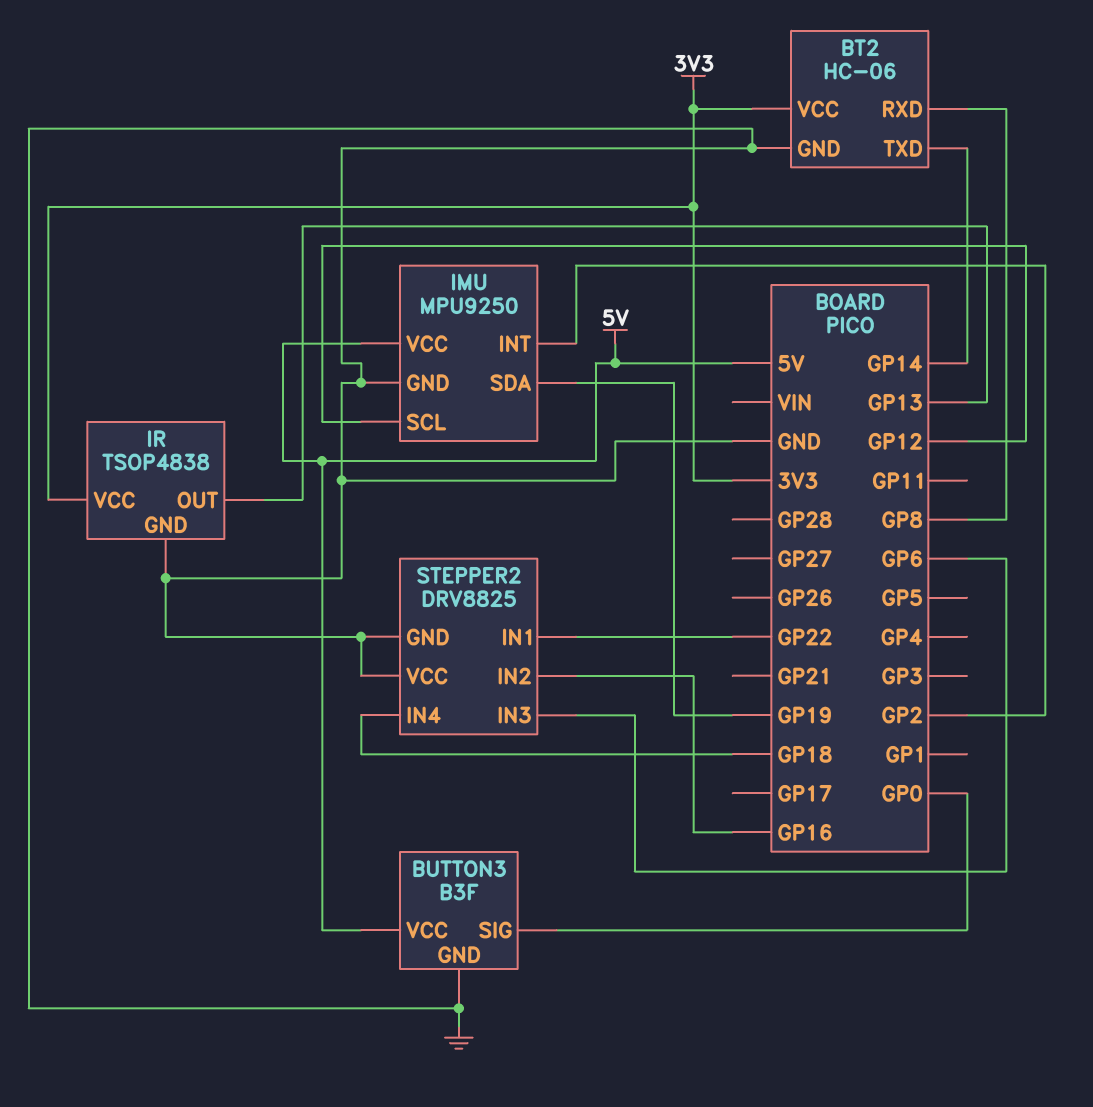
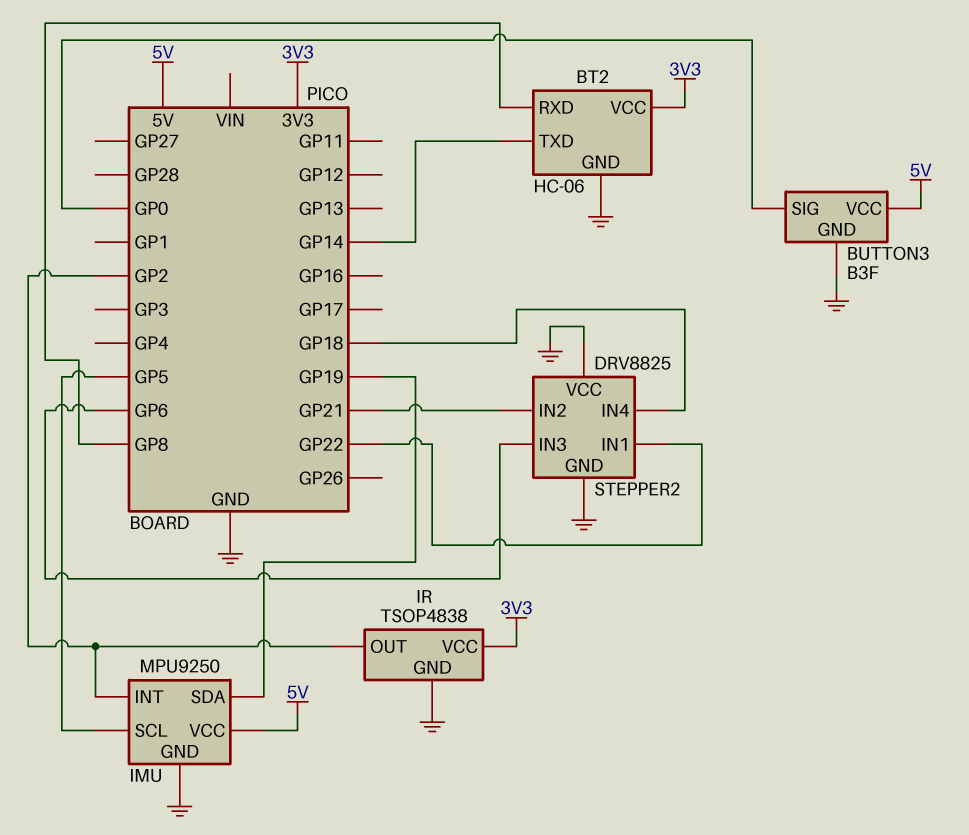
IMU pin SCL: GP12 -> GP5
IR pin OUT: GP13 -> GP2
STEPPER2 pin IN2: GP16 -> GP21

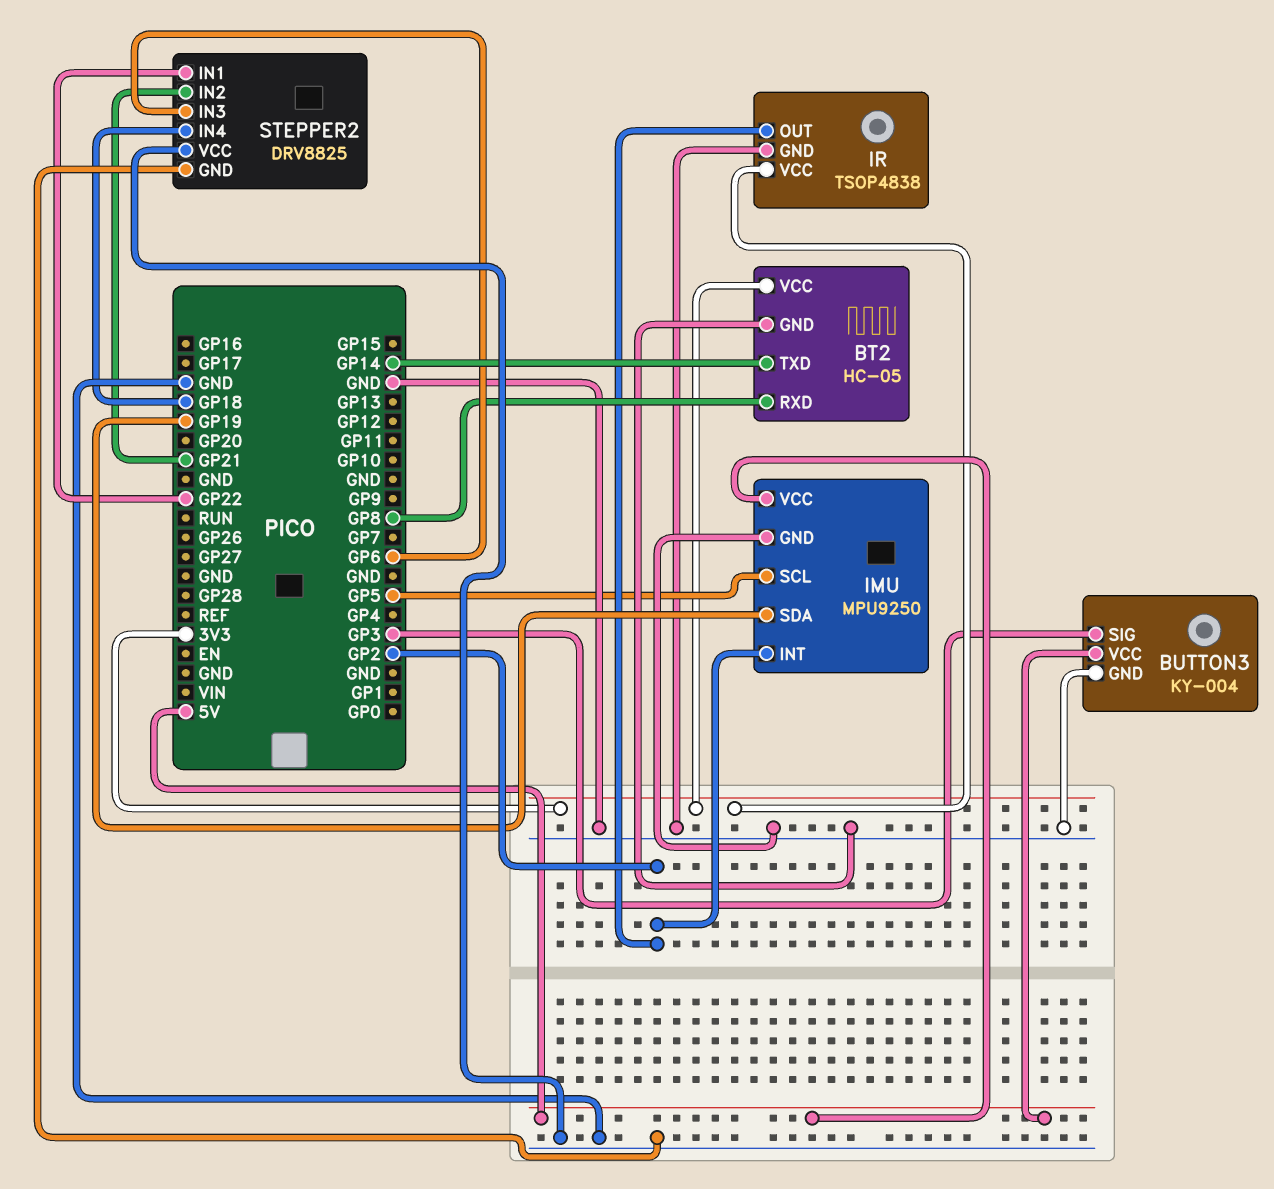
BT2: HC-06 -> HC-05
BUTTON3: B3F -> KY-004
BUTTON3 pin SIG: GP0 -> GP3

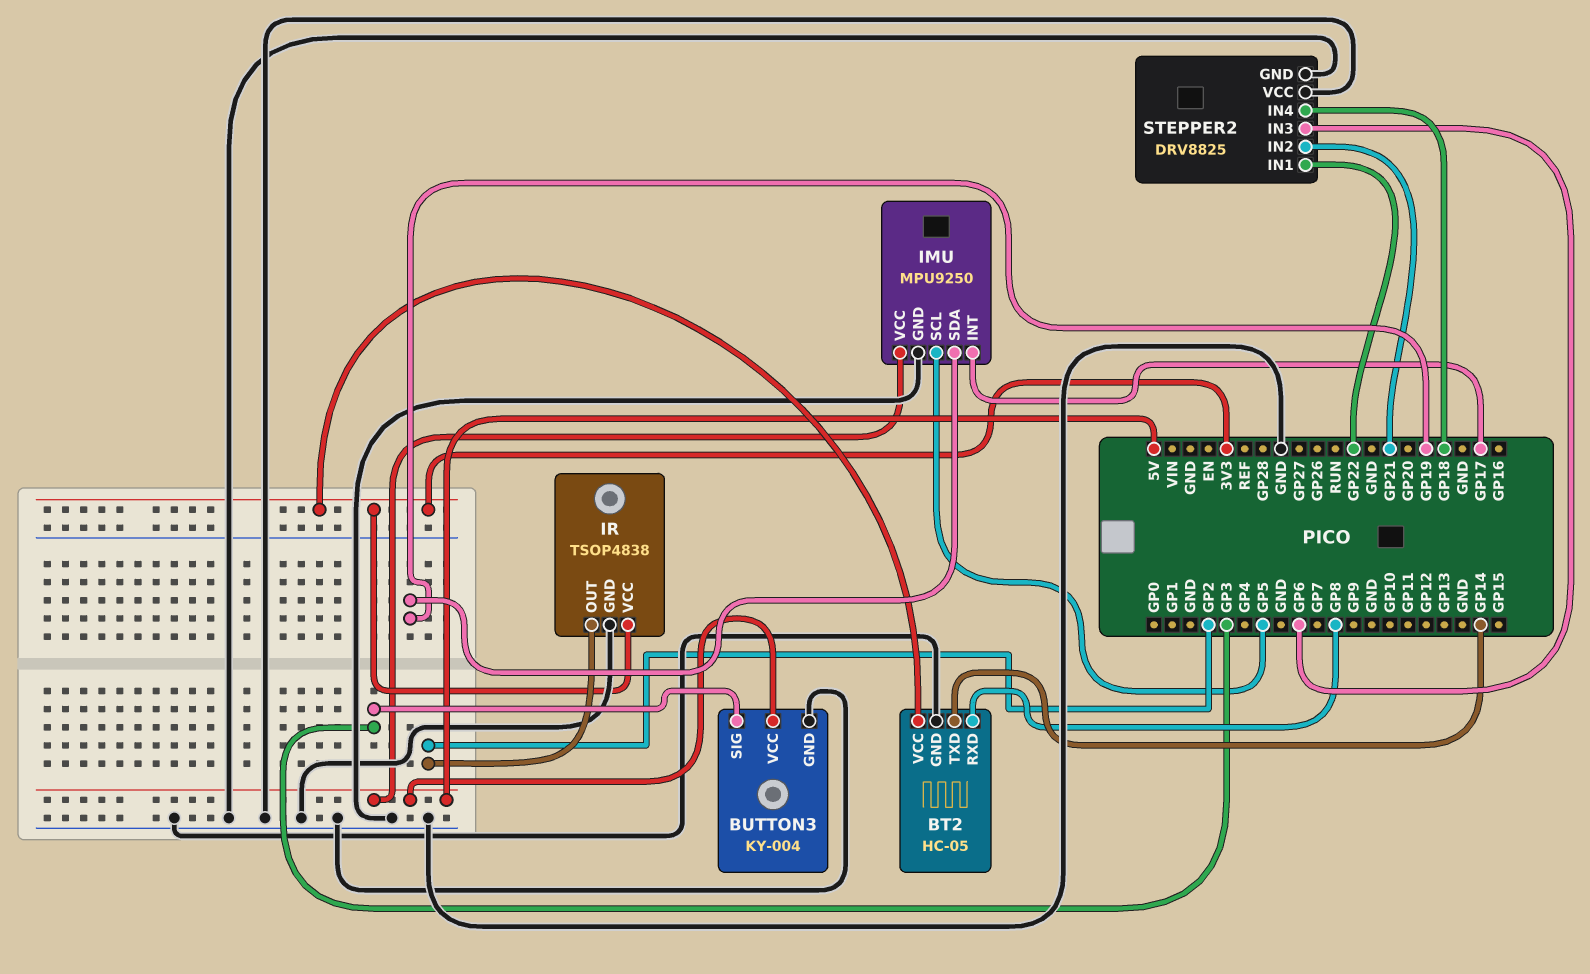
IMU pin INT: GP2 -> GP17

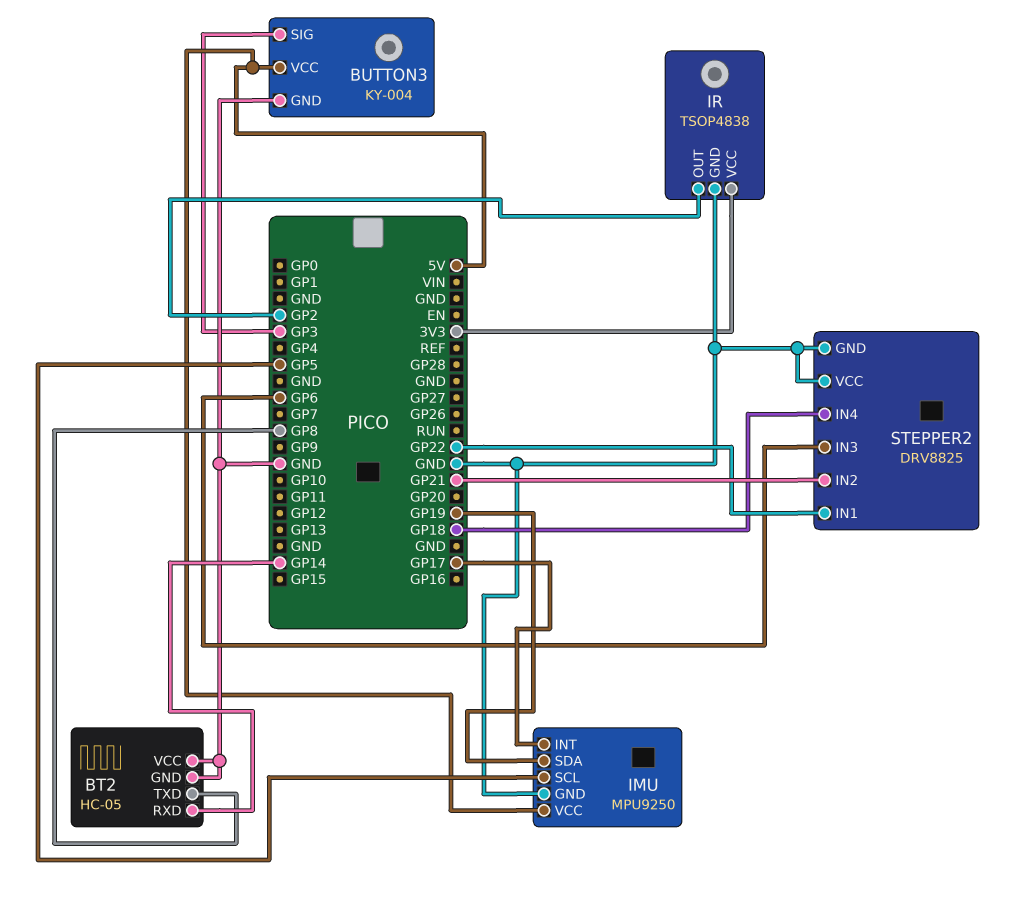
BT2 pin RXD: GP8 -> GP14
BT2 pin TXD: GP14 -> GP8
BT2 pin VCC: 3V3 -> GND

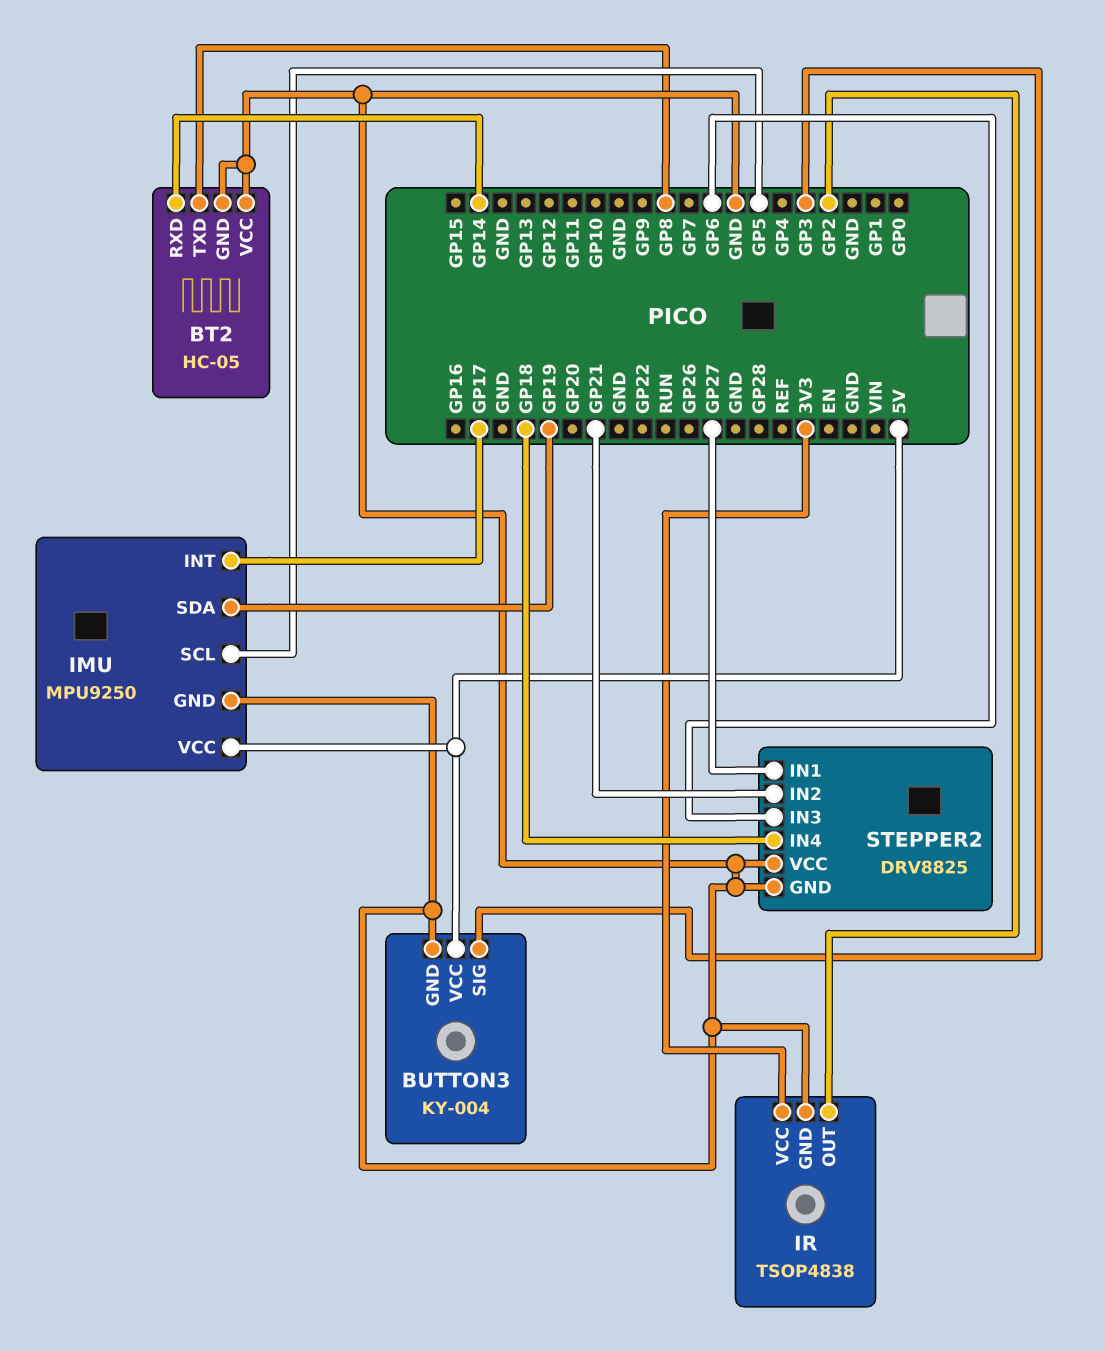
STEPPER2 pin IN1: GP22 -> GP27

